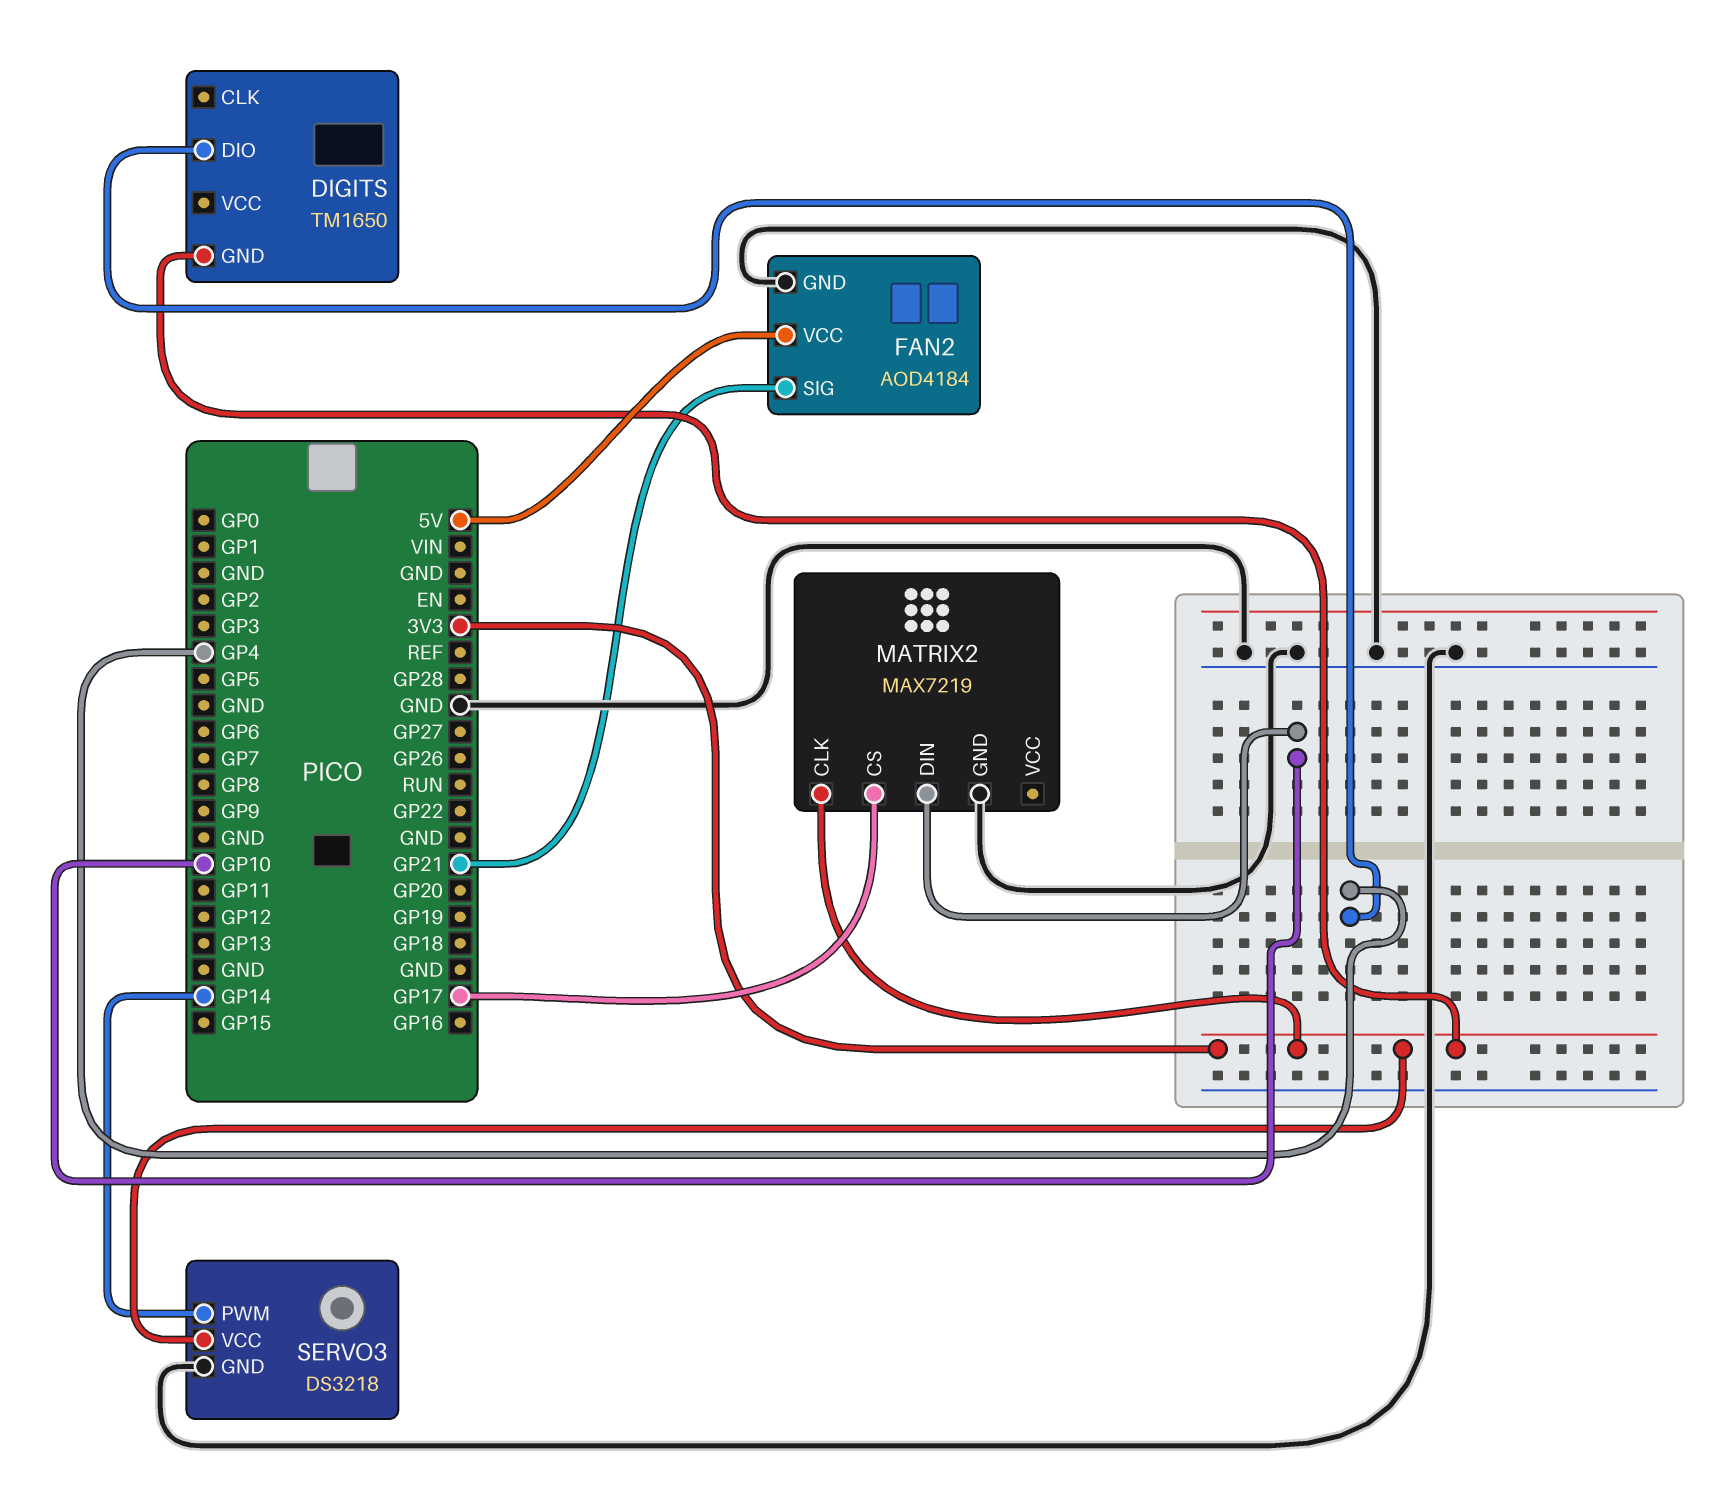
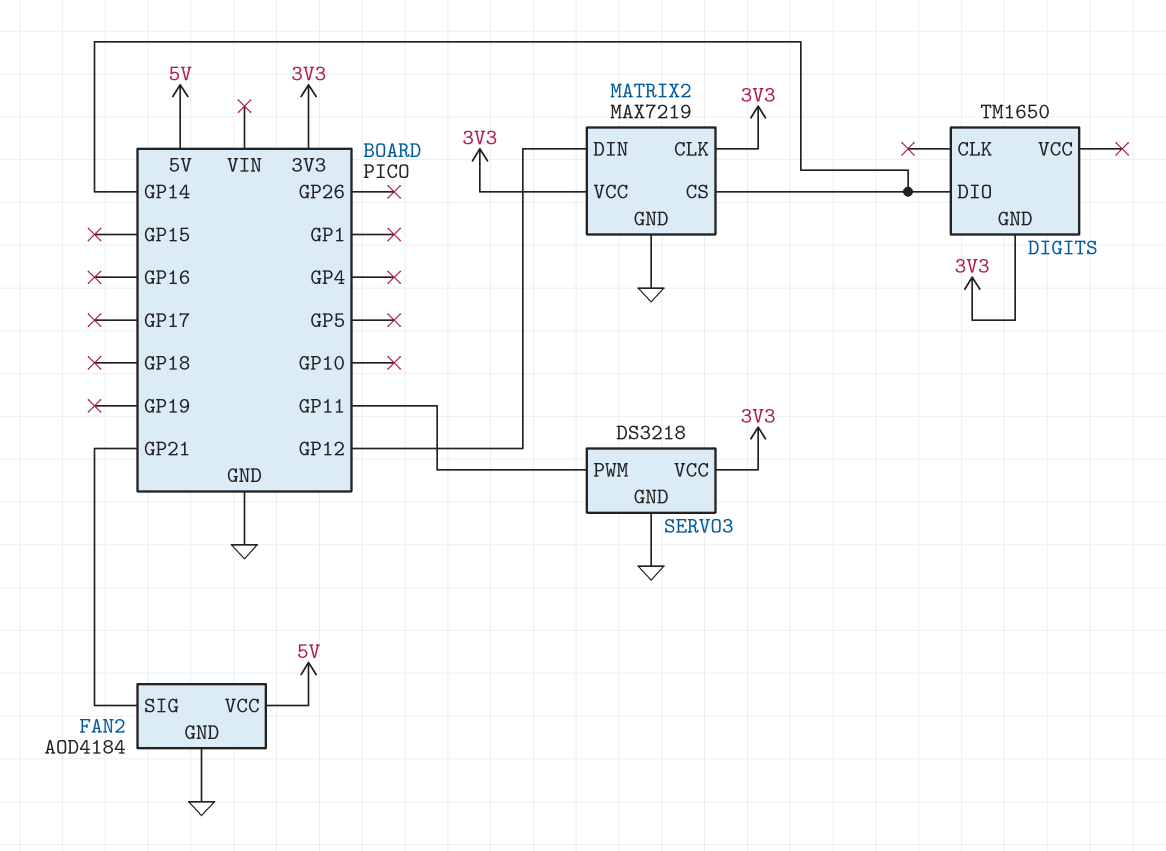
DIGITS pin DIO: GP4 -> GP14
MATRIX2 pin CS: GP17 -> GP14
MATRIX2 pin DIN: GP10 -> GP12
MATRIX2 pin VCC: none -> 3V3
SERVO3 pin PWM: GP14 -> GP11

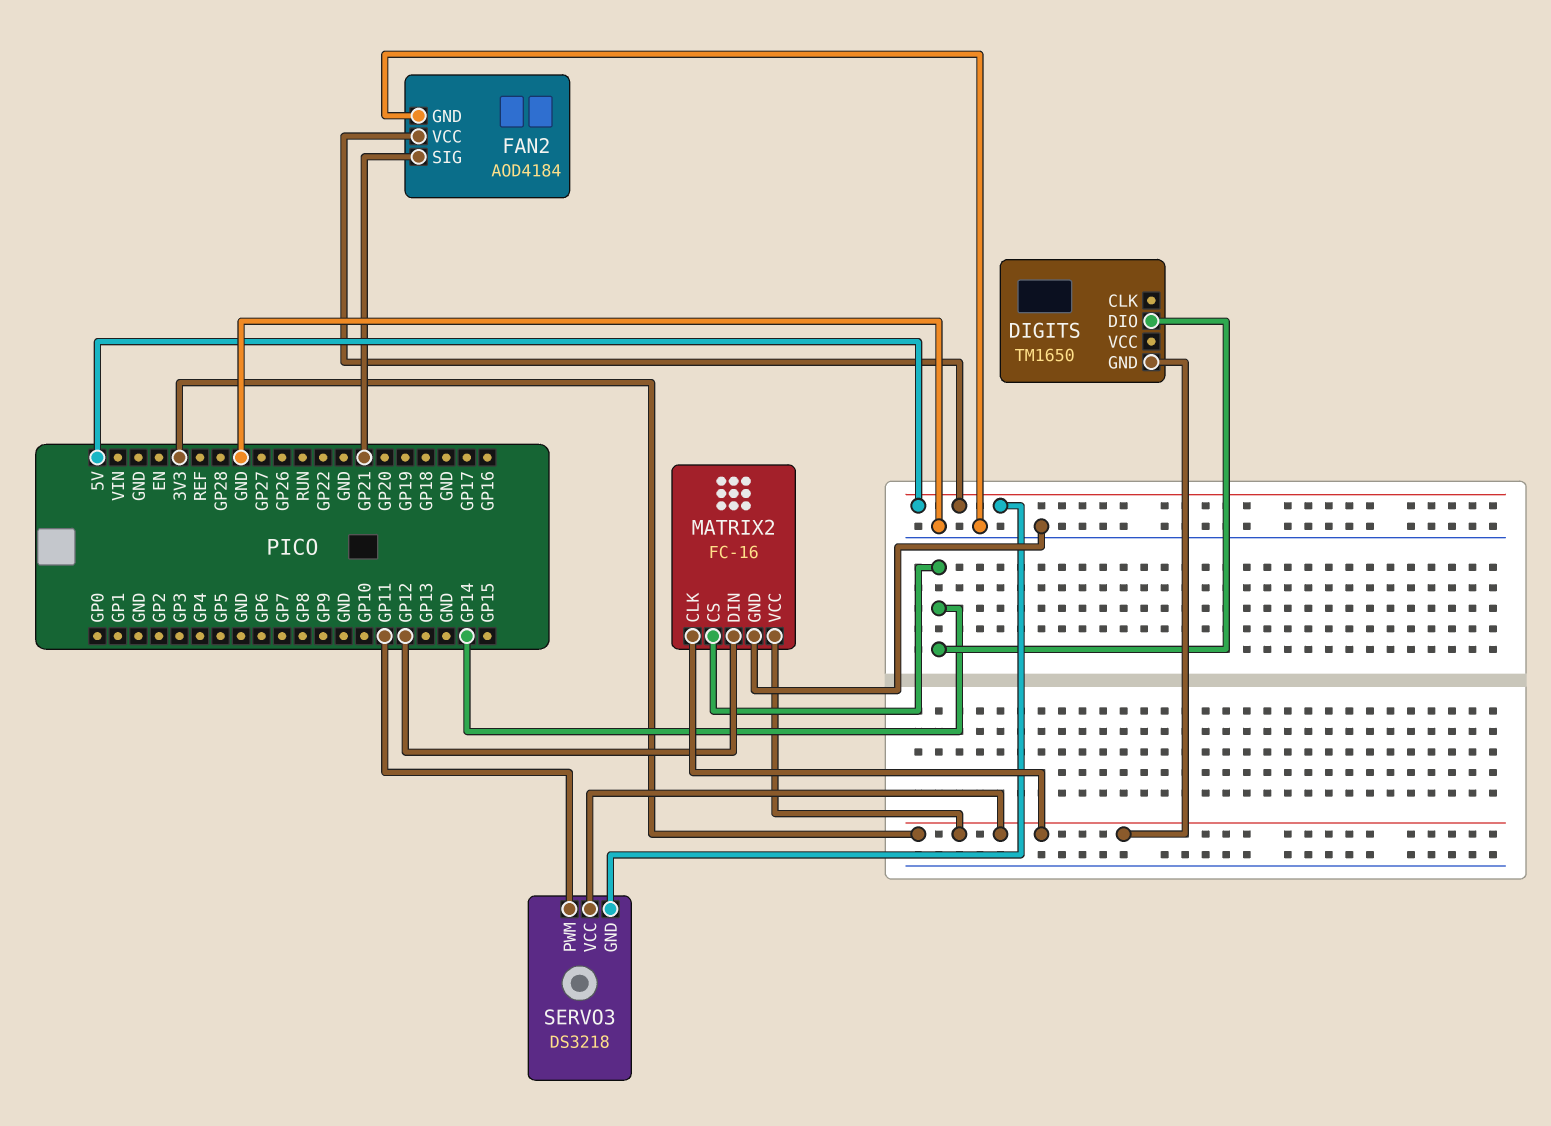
MATRIX2: MAX7219 -> FC-16
SERVO3 pin GND: GND -> 5V

